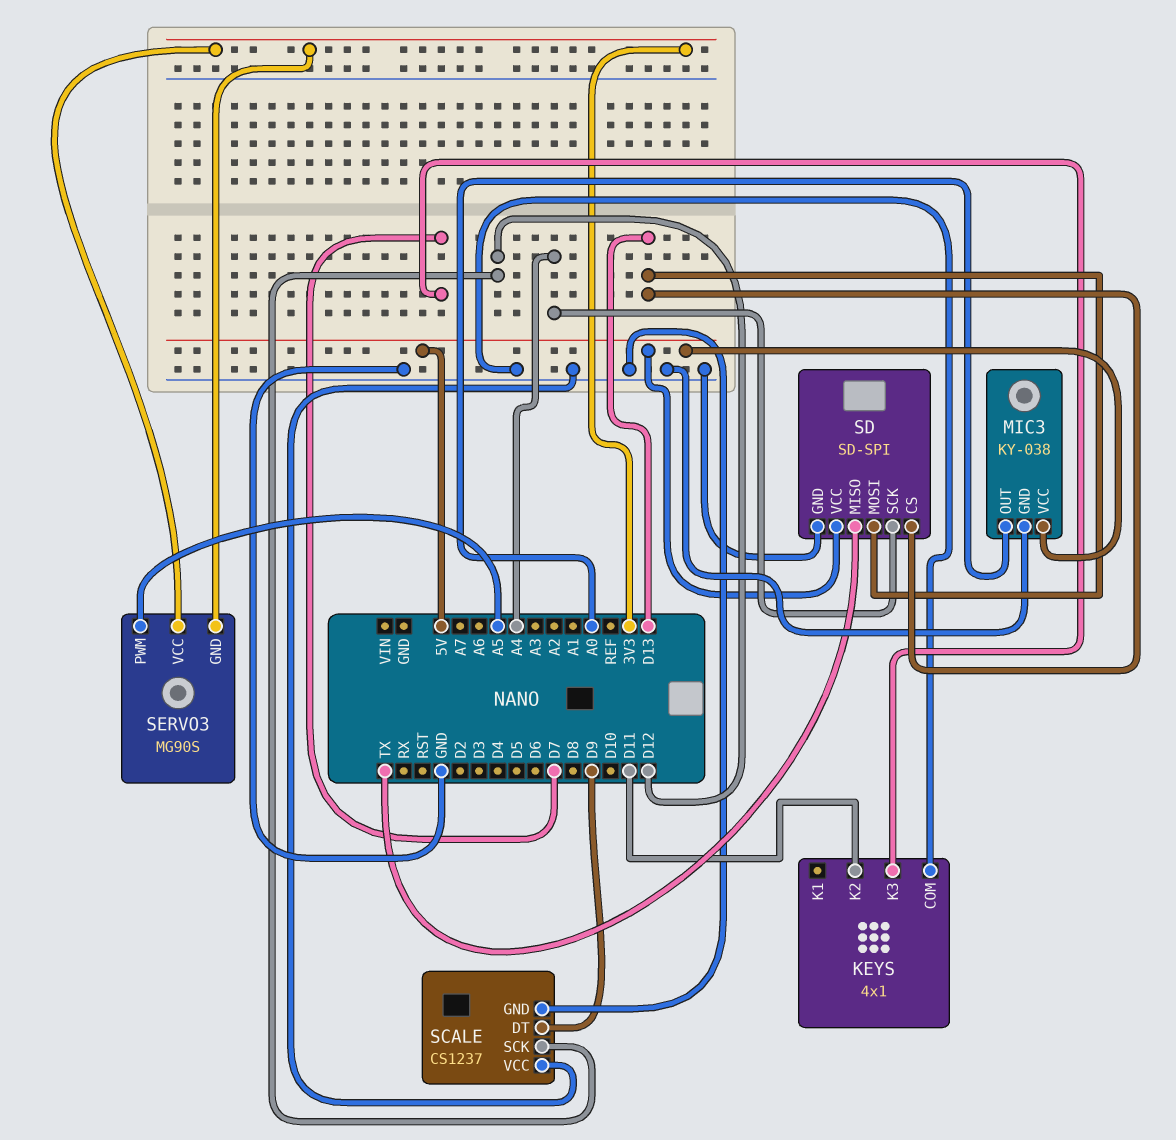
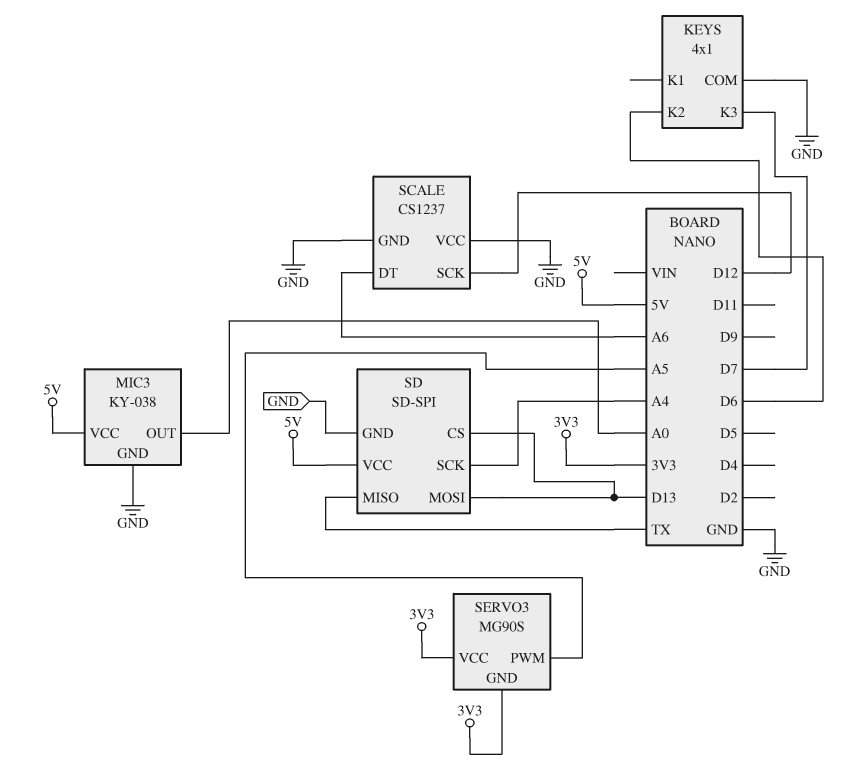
KEYS pin K2: D11 -> D6
SCALE pin DT: D9 -> A6

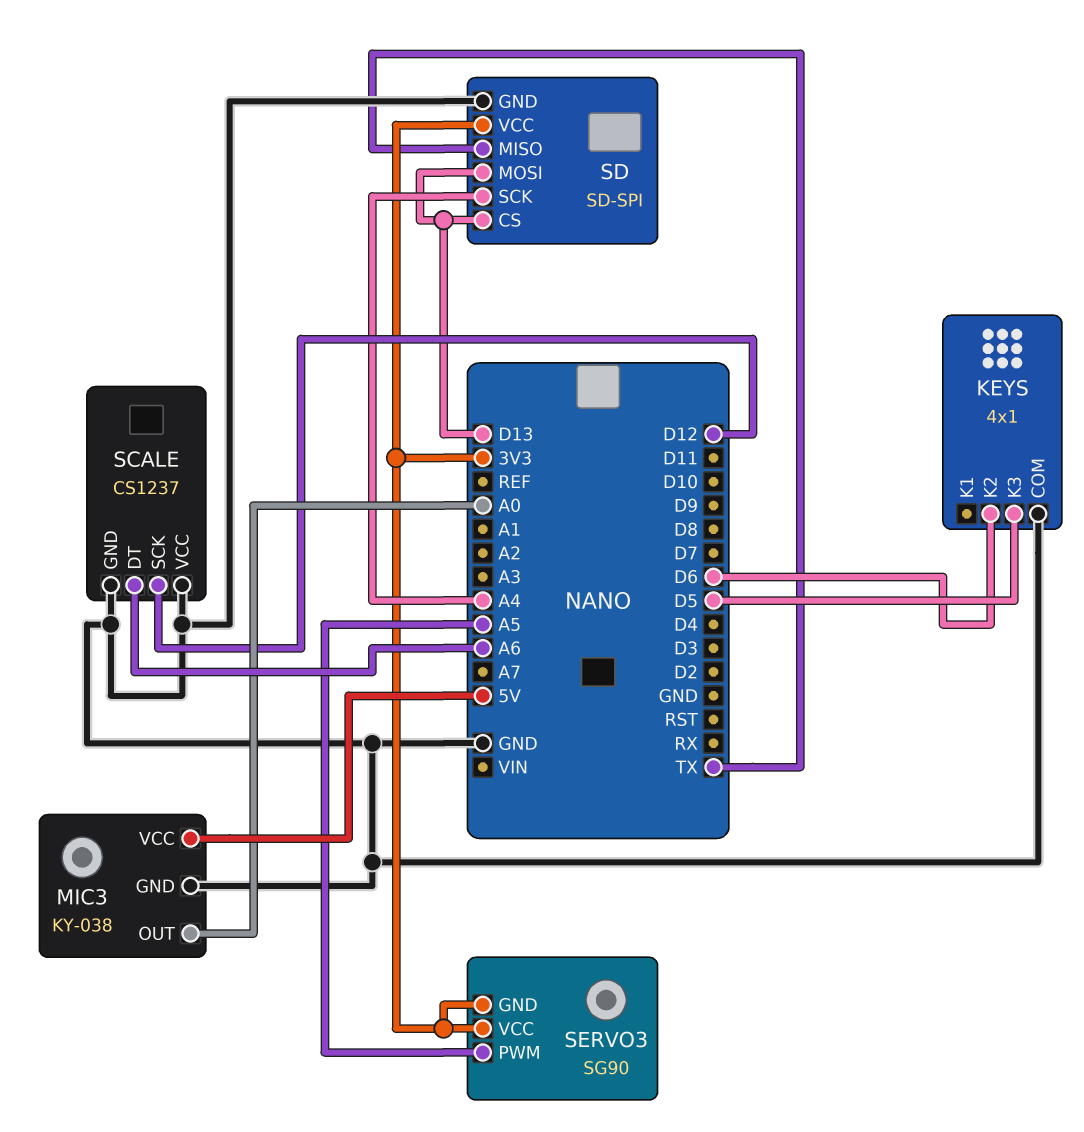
KEYS pin K3: D7 -> D5
SD pin VCC: 5V -> 3V3
SERVO3: MG90S -> SG90

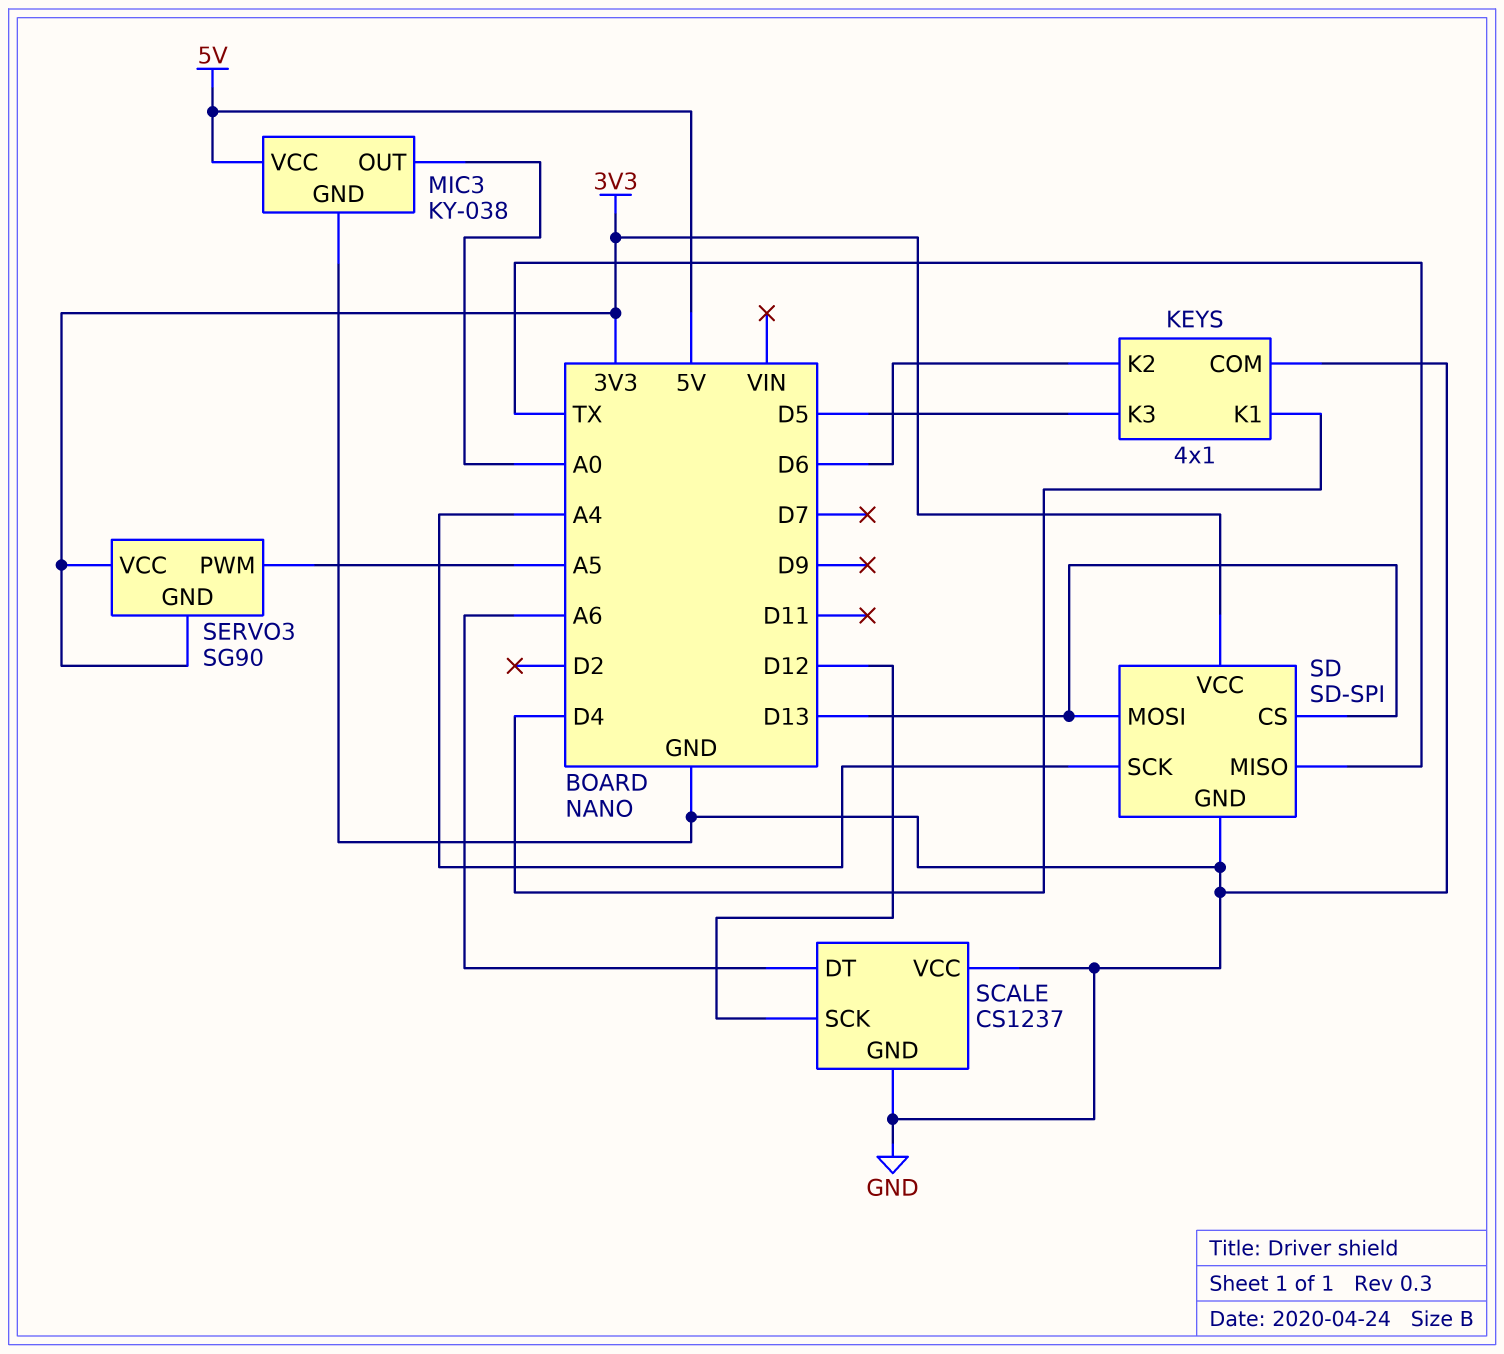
KEYS pin K1: none -> D4

